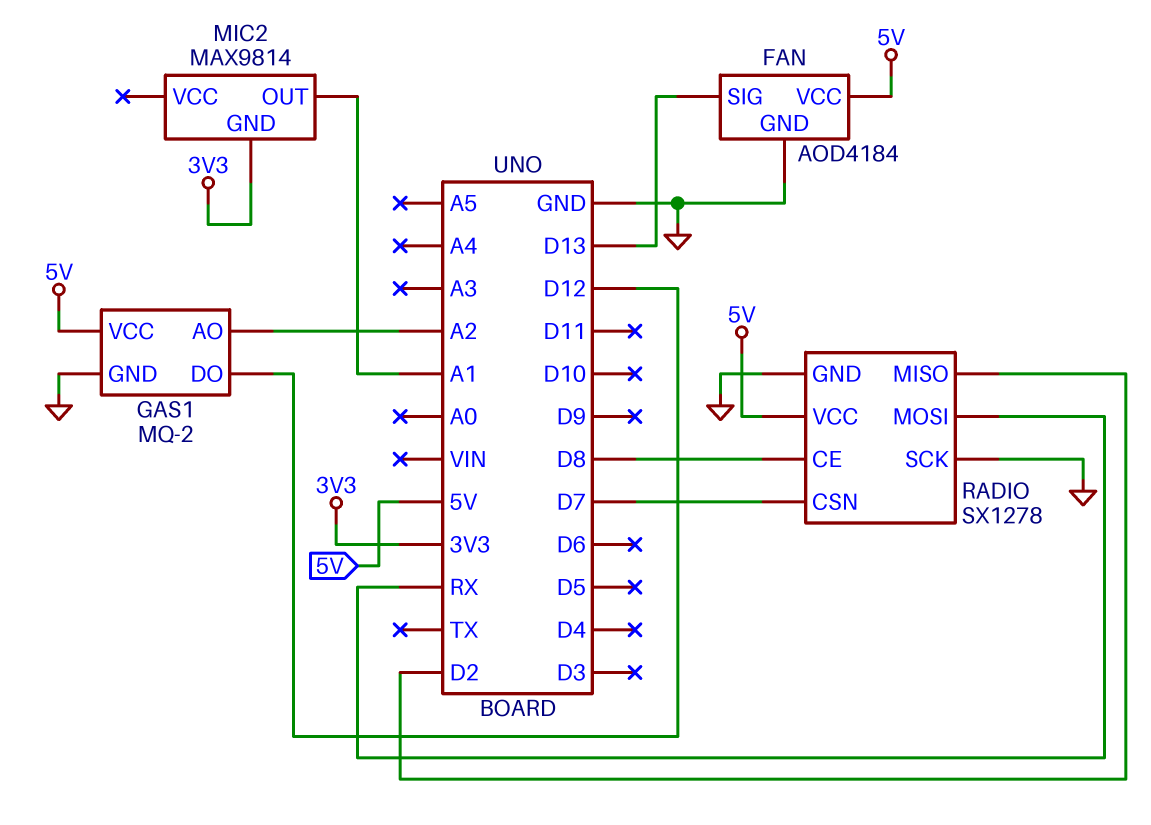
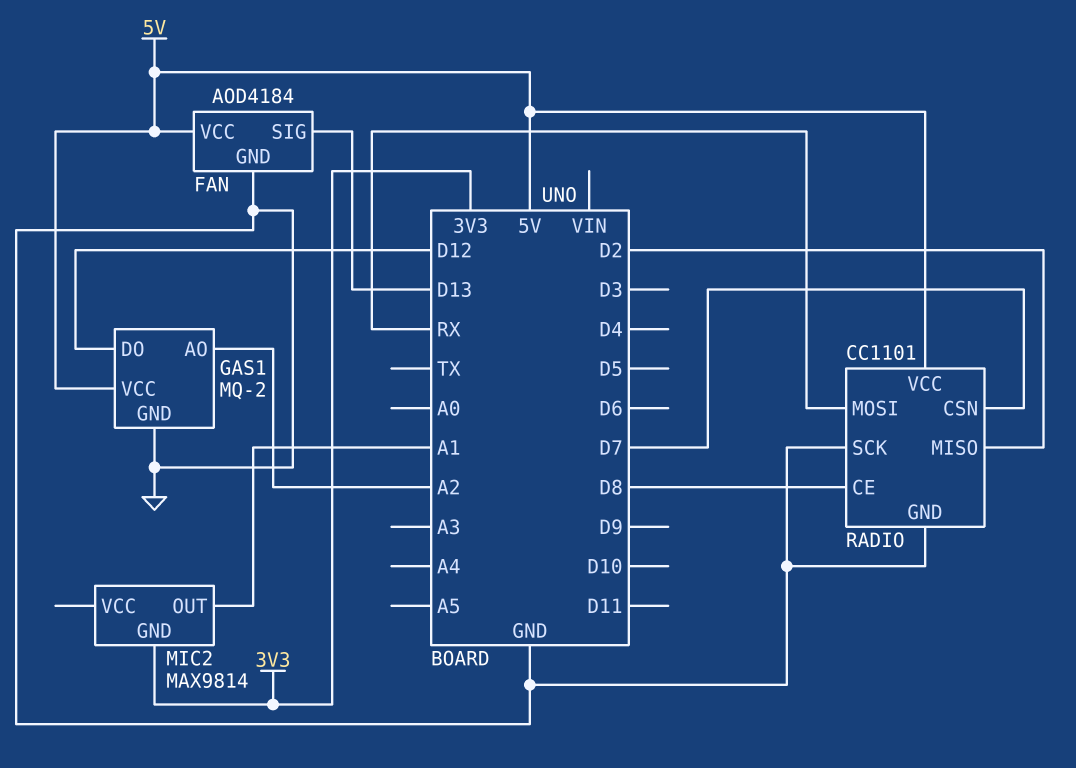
RADIO: SX1278 -> CC1101

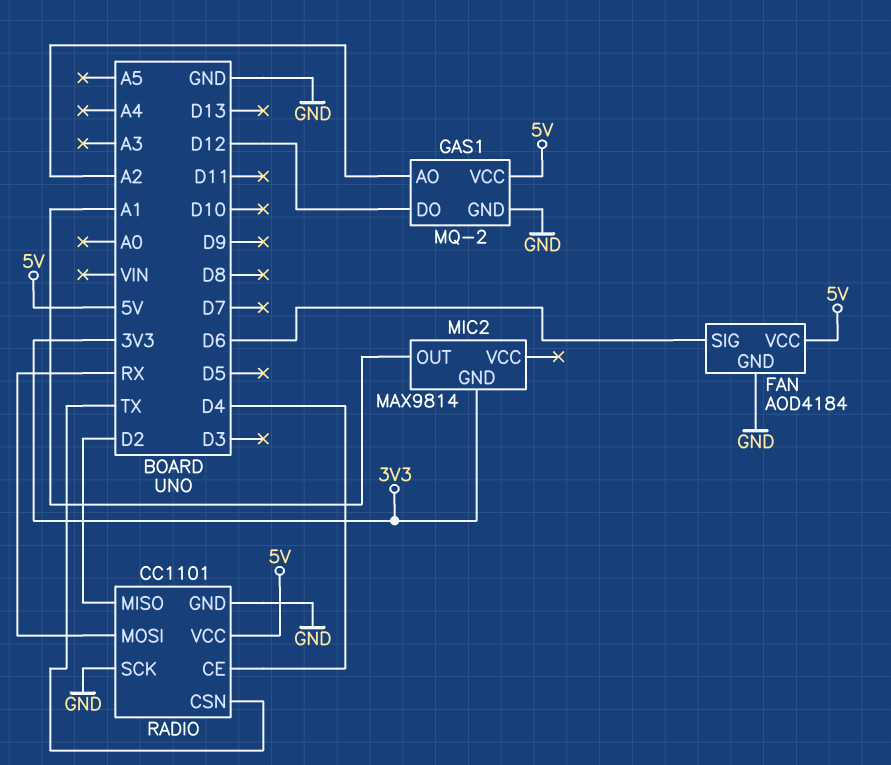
FAN pin SIG: D13 -> D6
RADIO pin CE: D8 -> D4
RADIO pin CSN: D7 -> TX

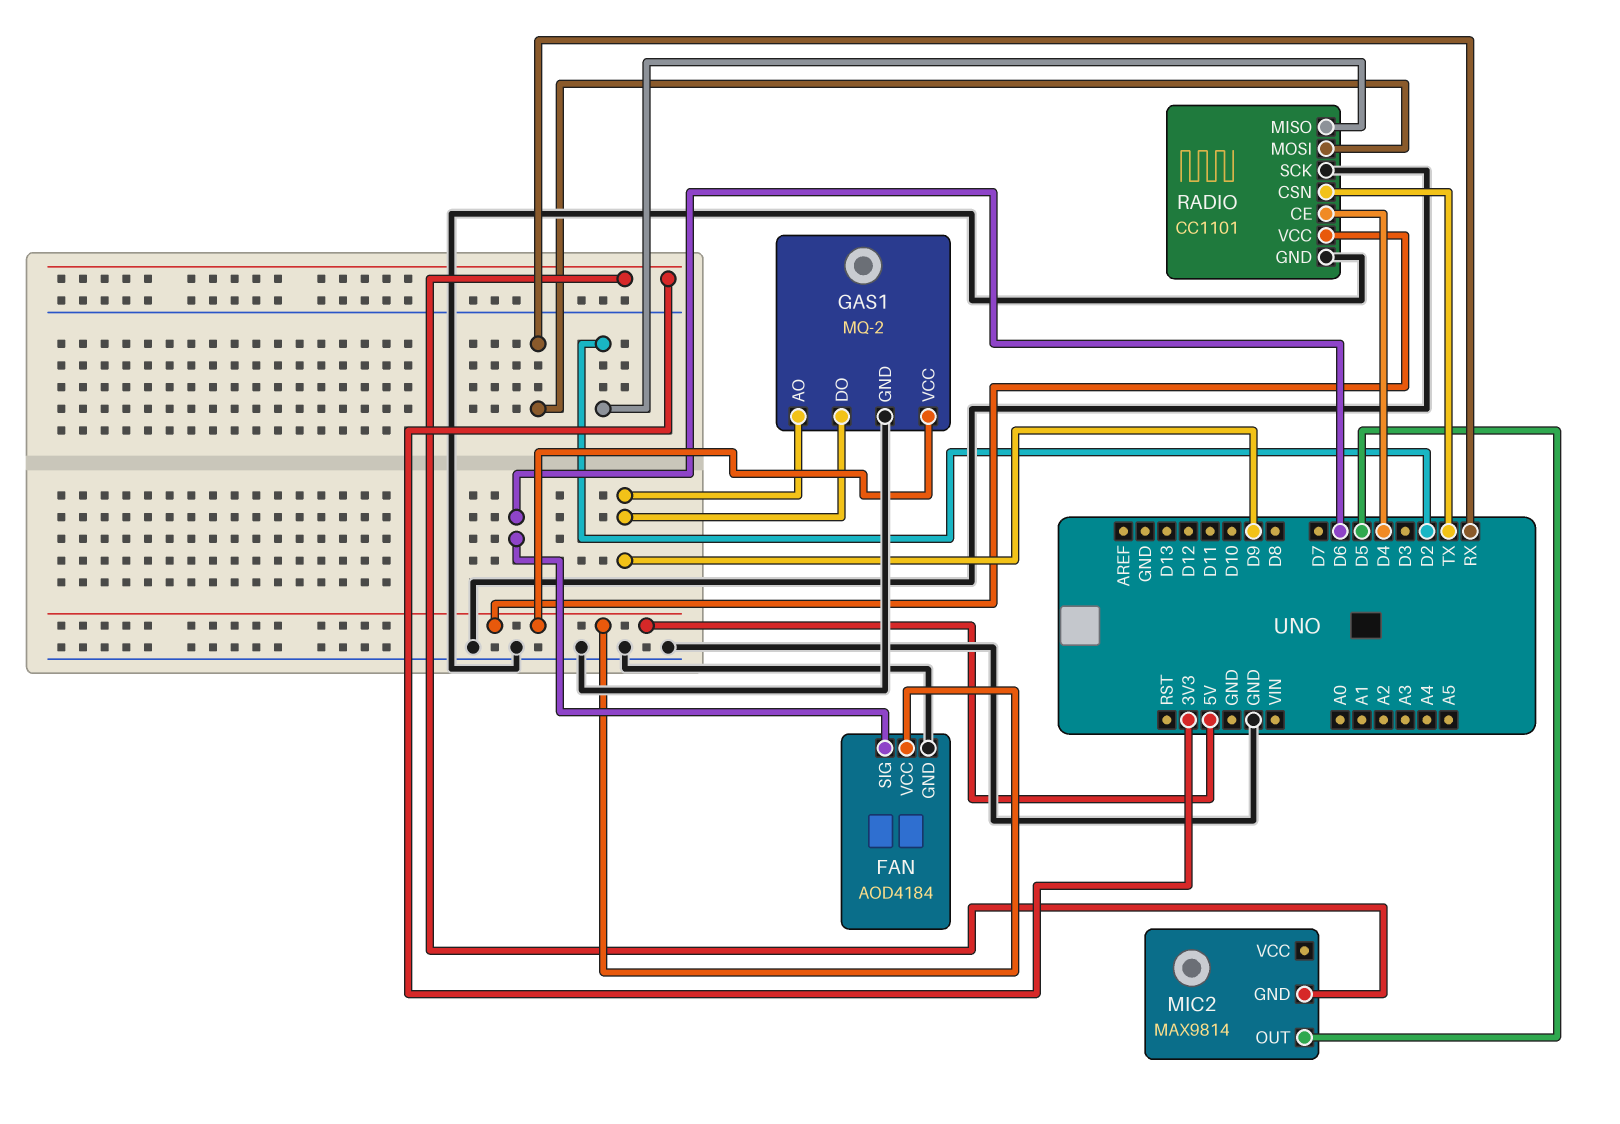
GAS1 pin AO: A2 -> D9
GAS1 pin DO: D12 -> D9
MIC2 pin OUT: A1 -> D5

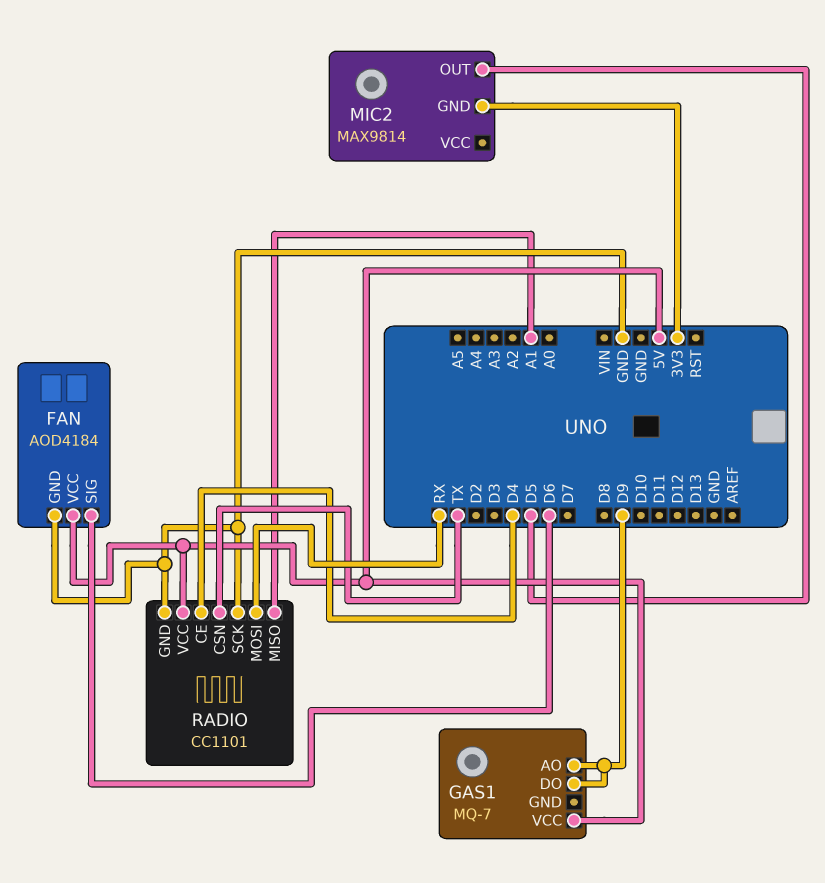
GAS1: MQ-2 -> MQ-7
GAS1 pin GND: GND -> none
RADIO pin MISO: D2 -> A1

